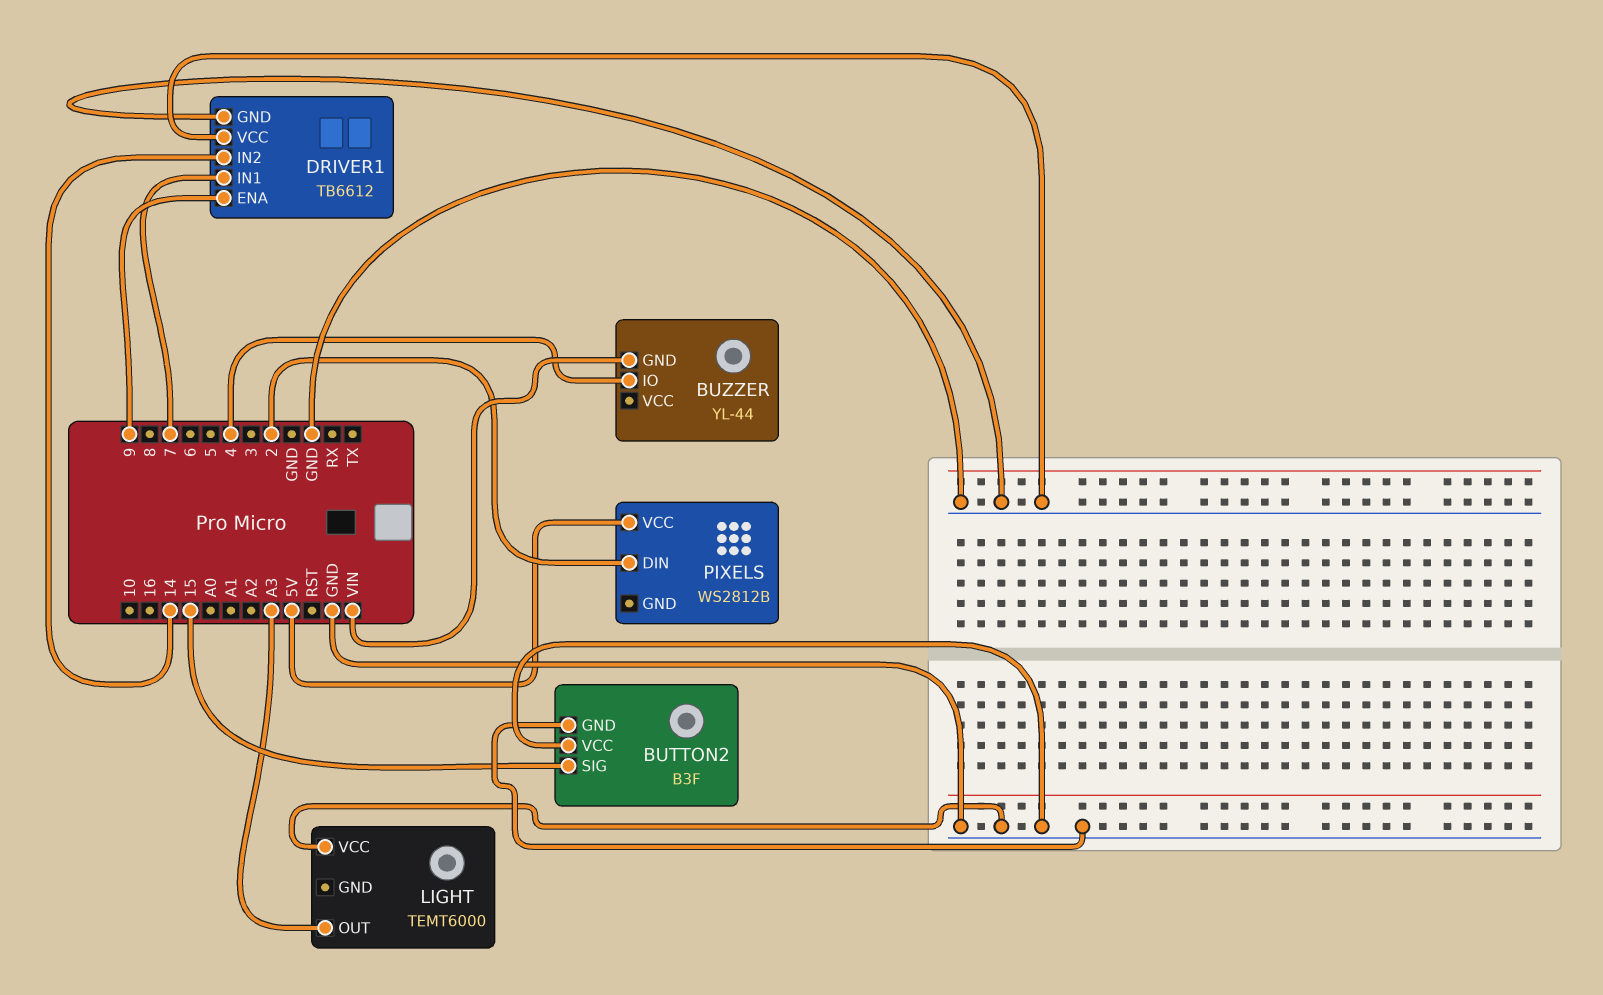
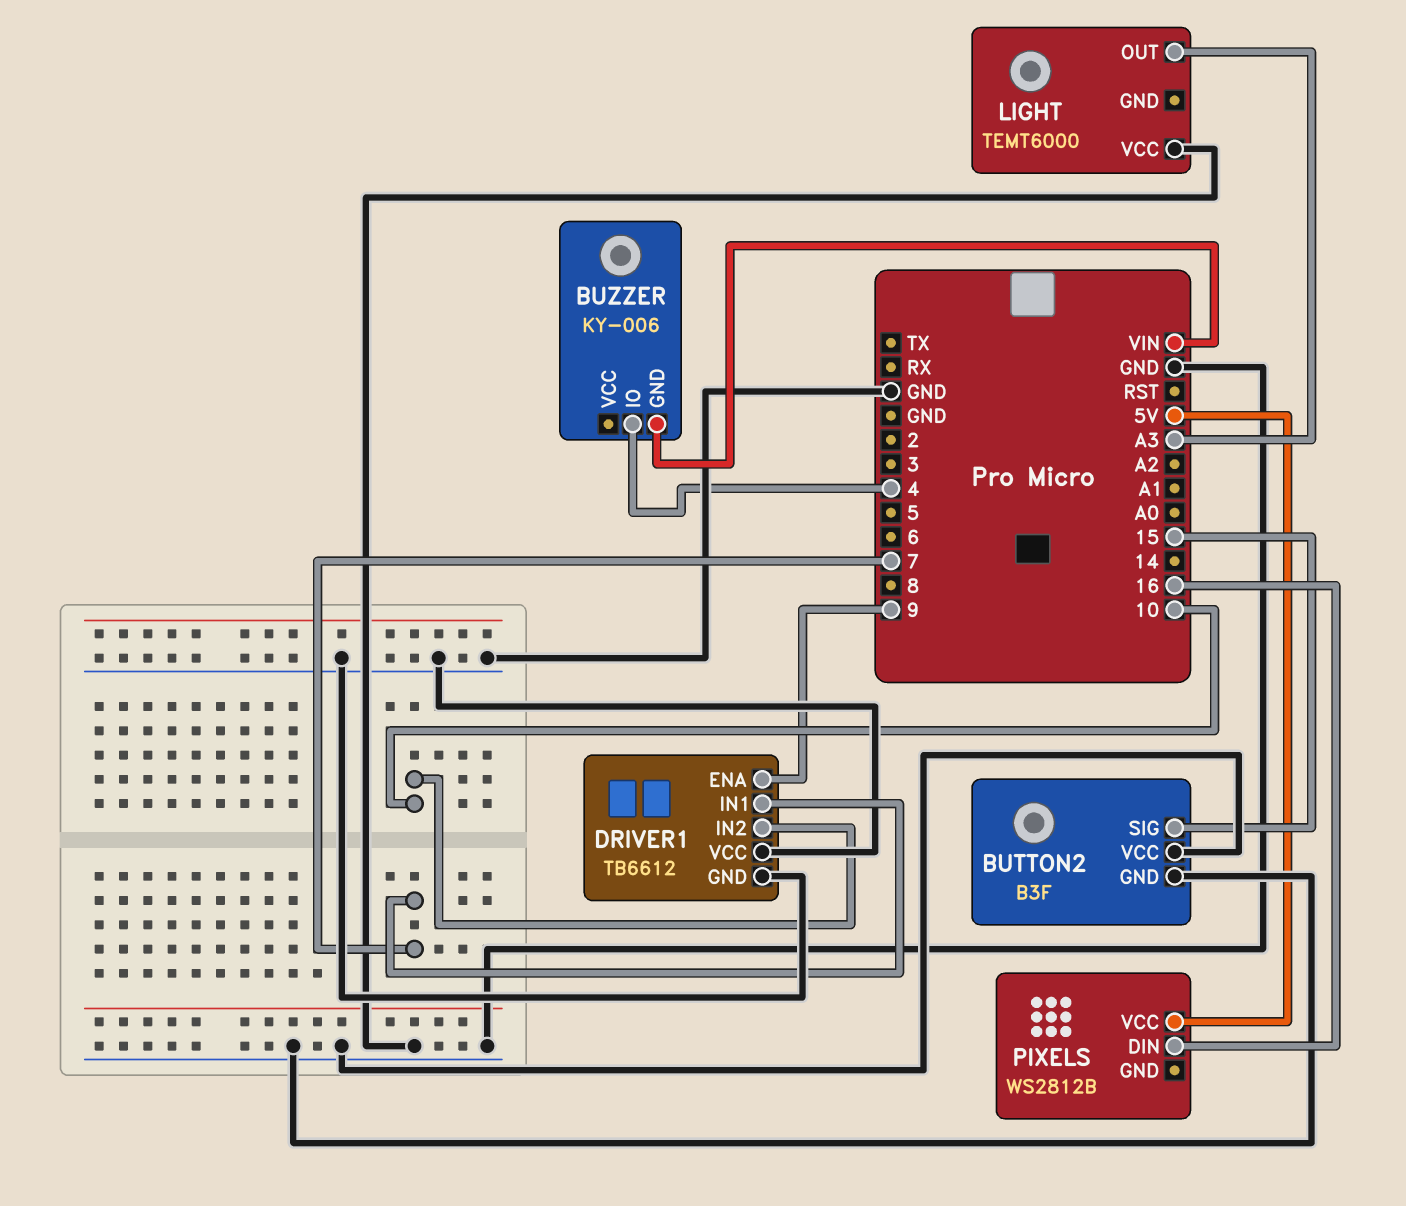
BUZZER: YL-44 -> KY-006
DRIVER1 pin IN2: 14 -> 10
PIXELS pin DIN: 2 -> 16

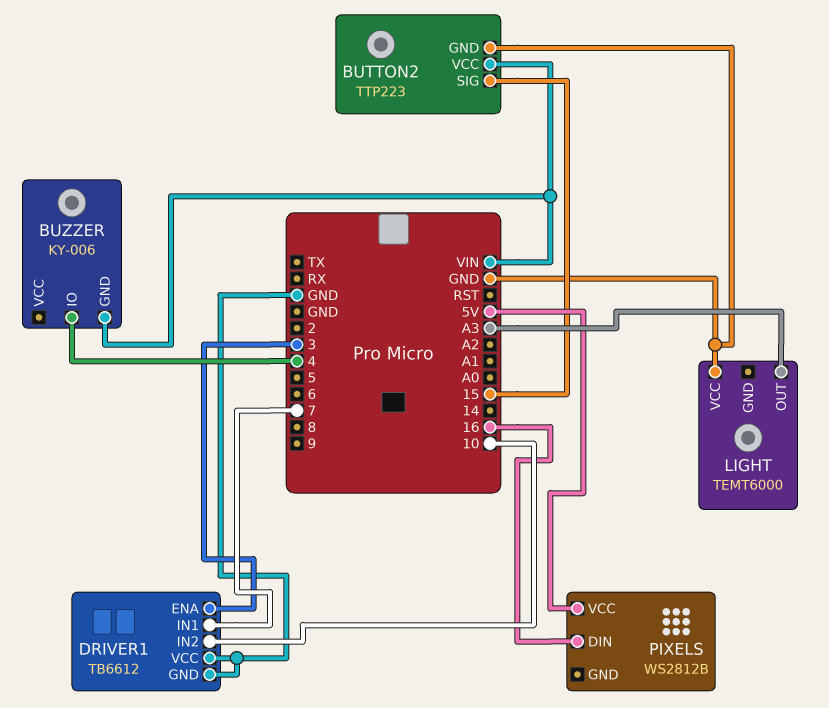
BUTTON2: B3F -> TTP223
BUTTON2 pin VCC: GND -> VIN
DRIVER1 pin ENA: 9 -> 3

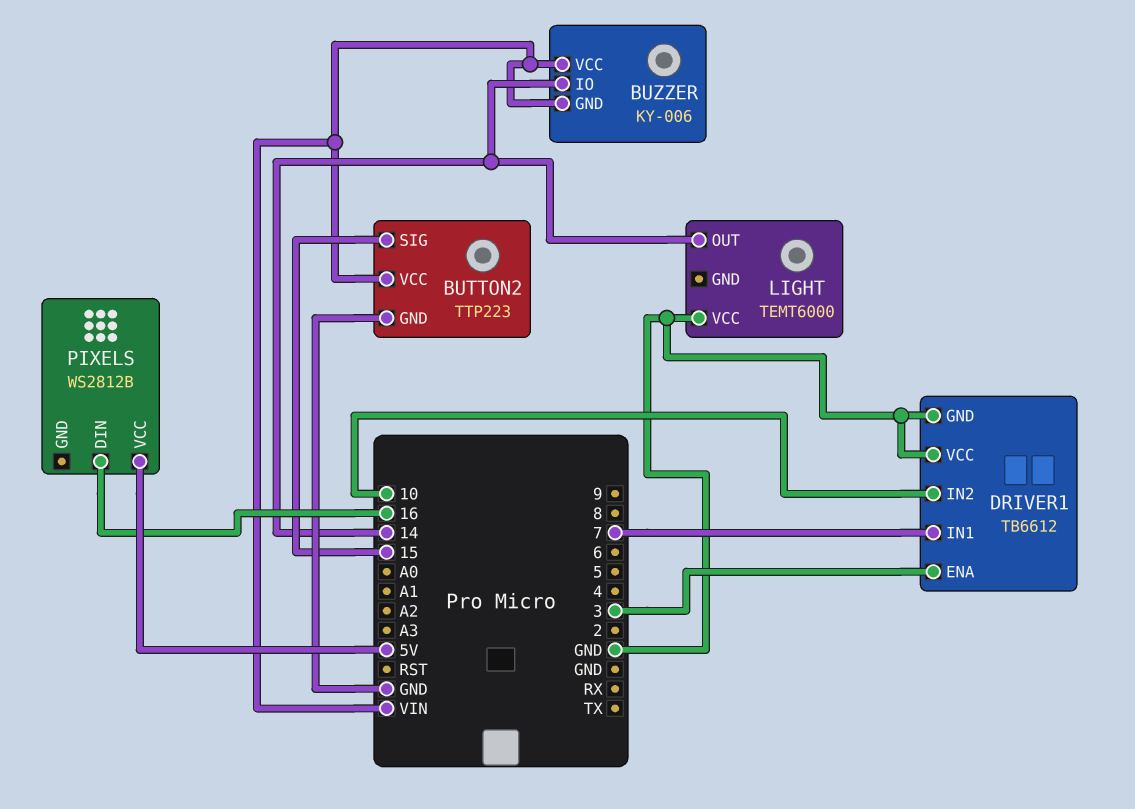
BUZZER pin IO: 4 -> 14
BUZZER pin VCC: none -> VIN
LIGHT pin OUT: A3 -> 14

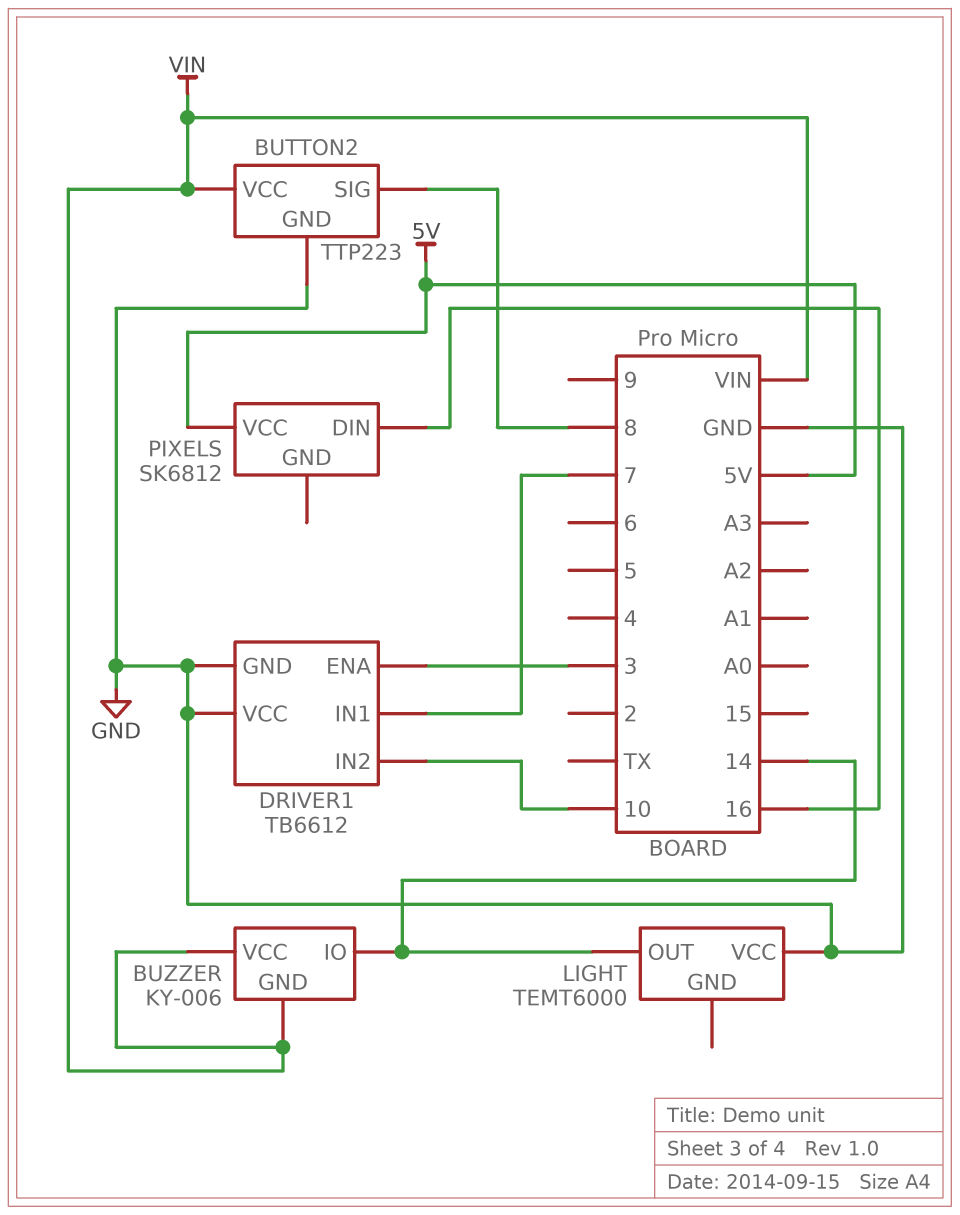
BUTTON2 pin SIG: 15 -> 8
PIXELS: WS2812B -> SK6812

